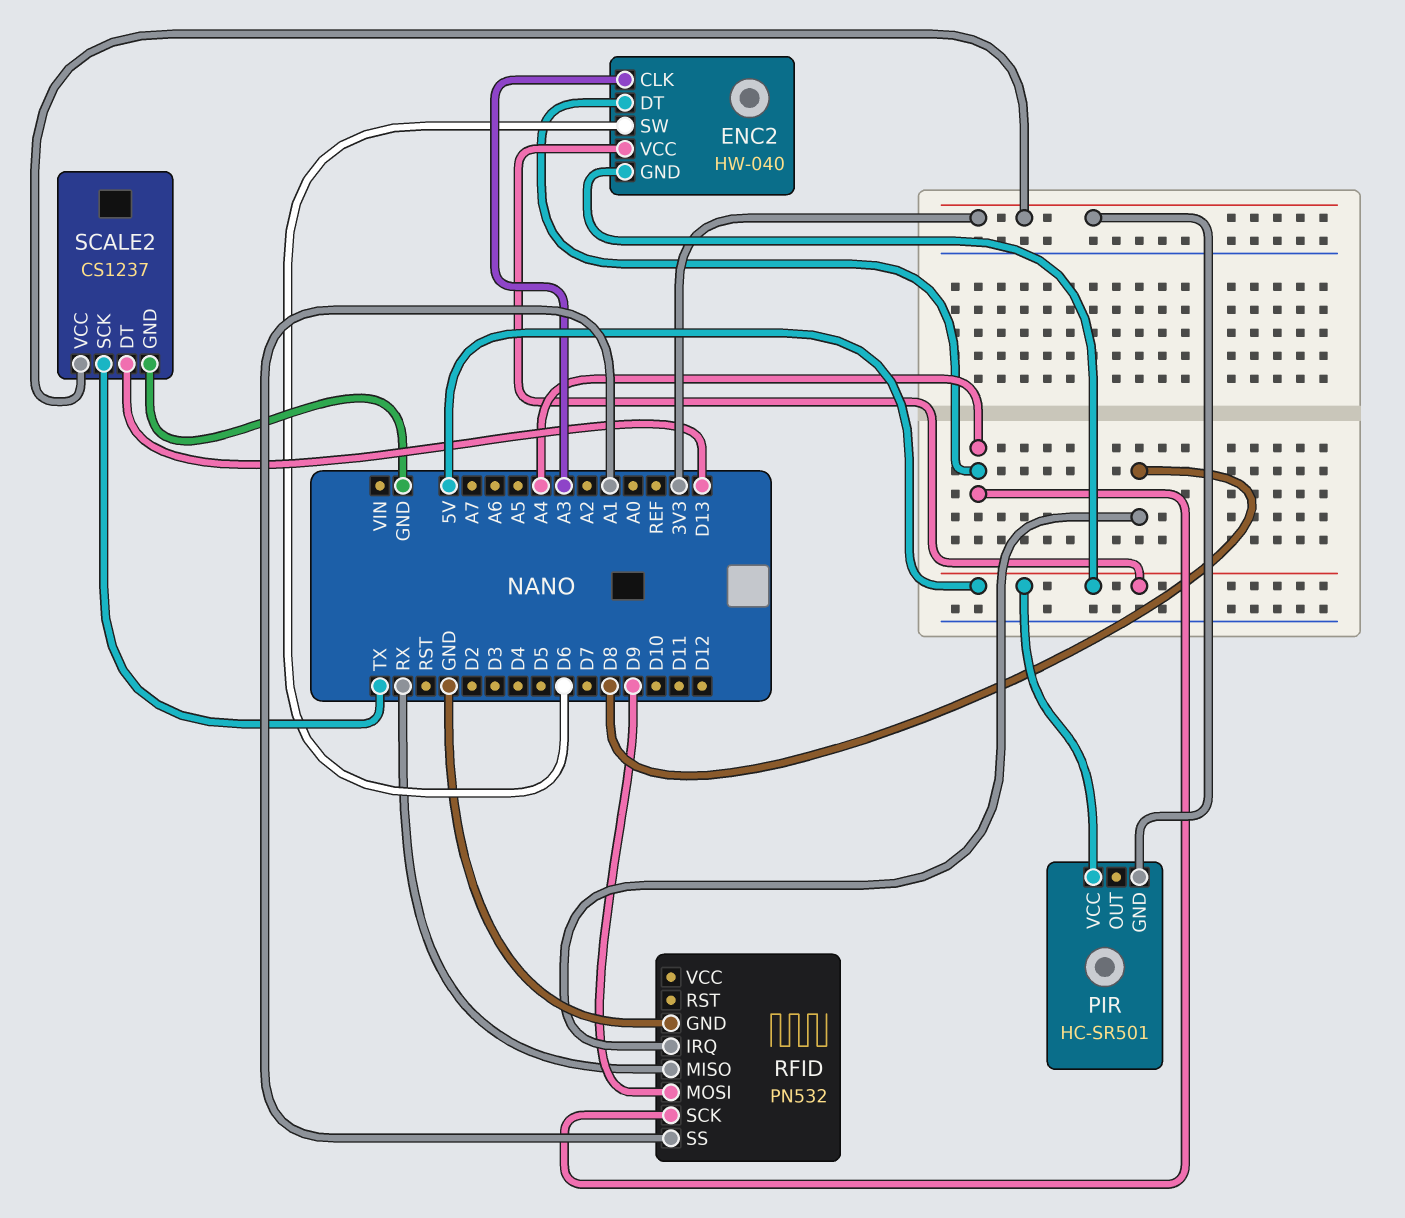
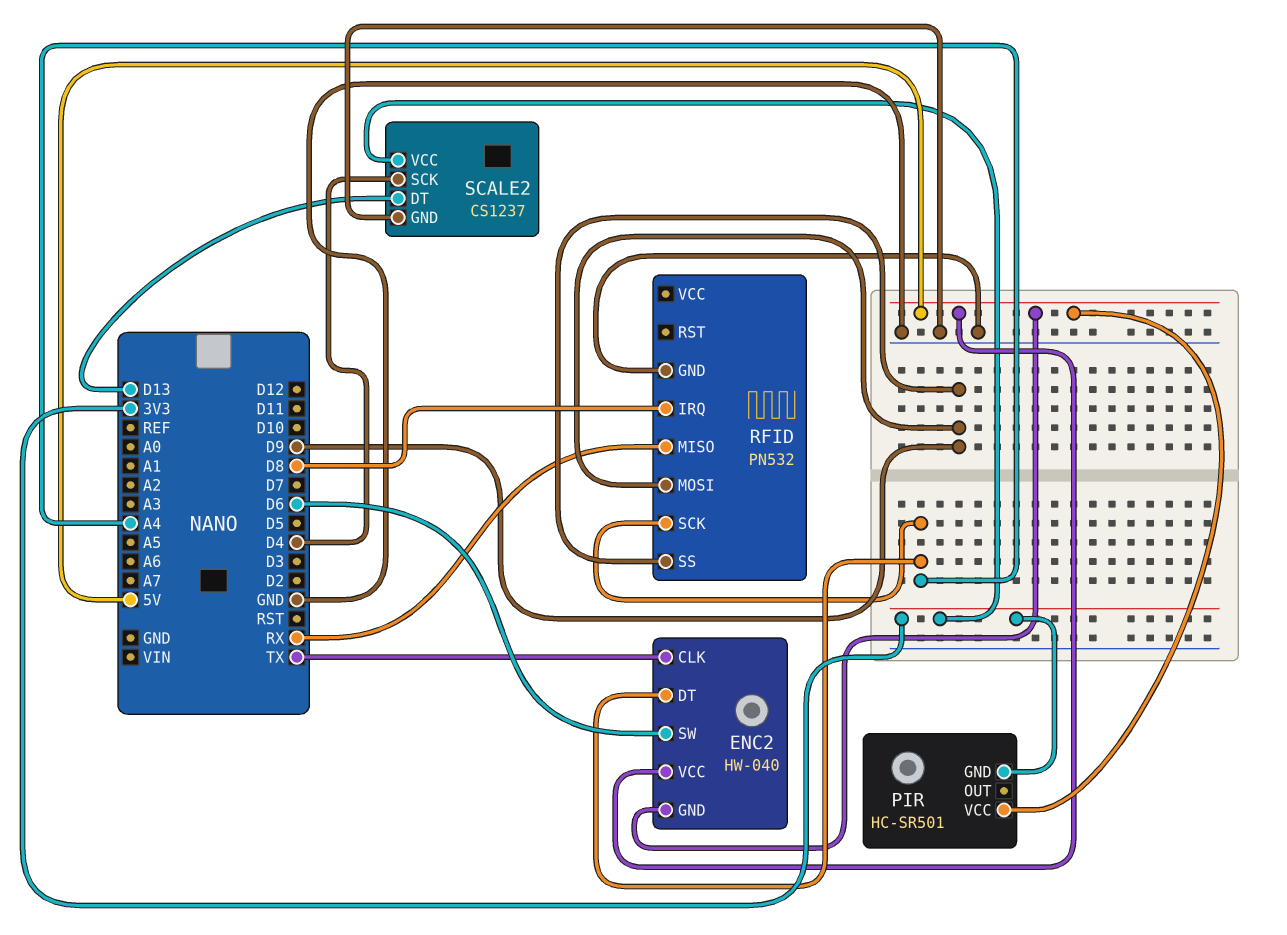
ENC2 pin CLK: A3 -> TX
RFID pin SS: A1 -> D9
SCALE2 pin SCK: TX -> D4

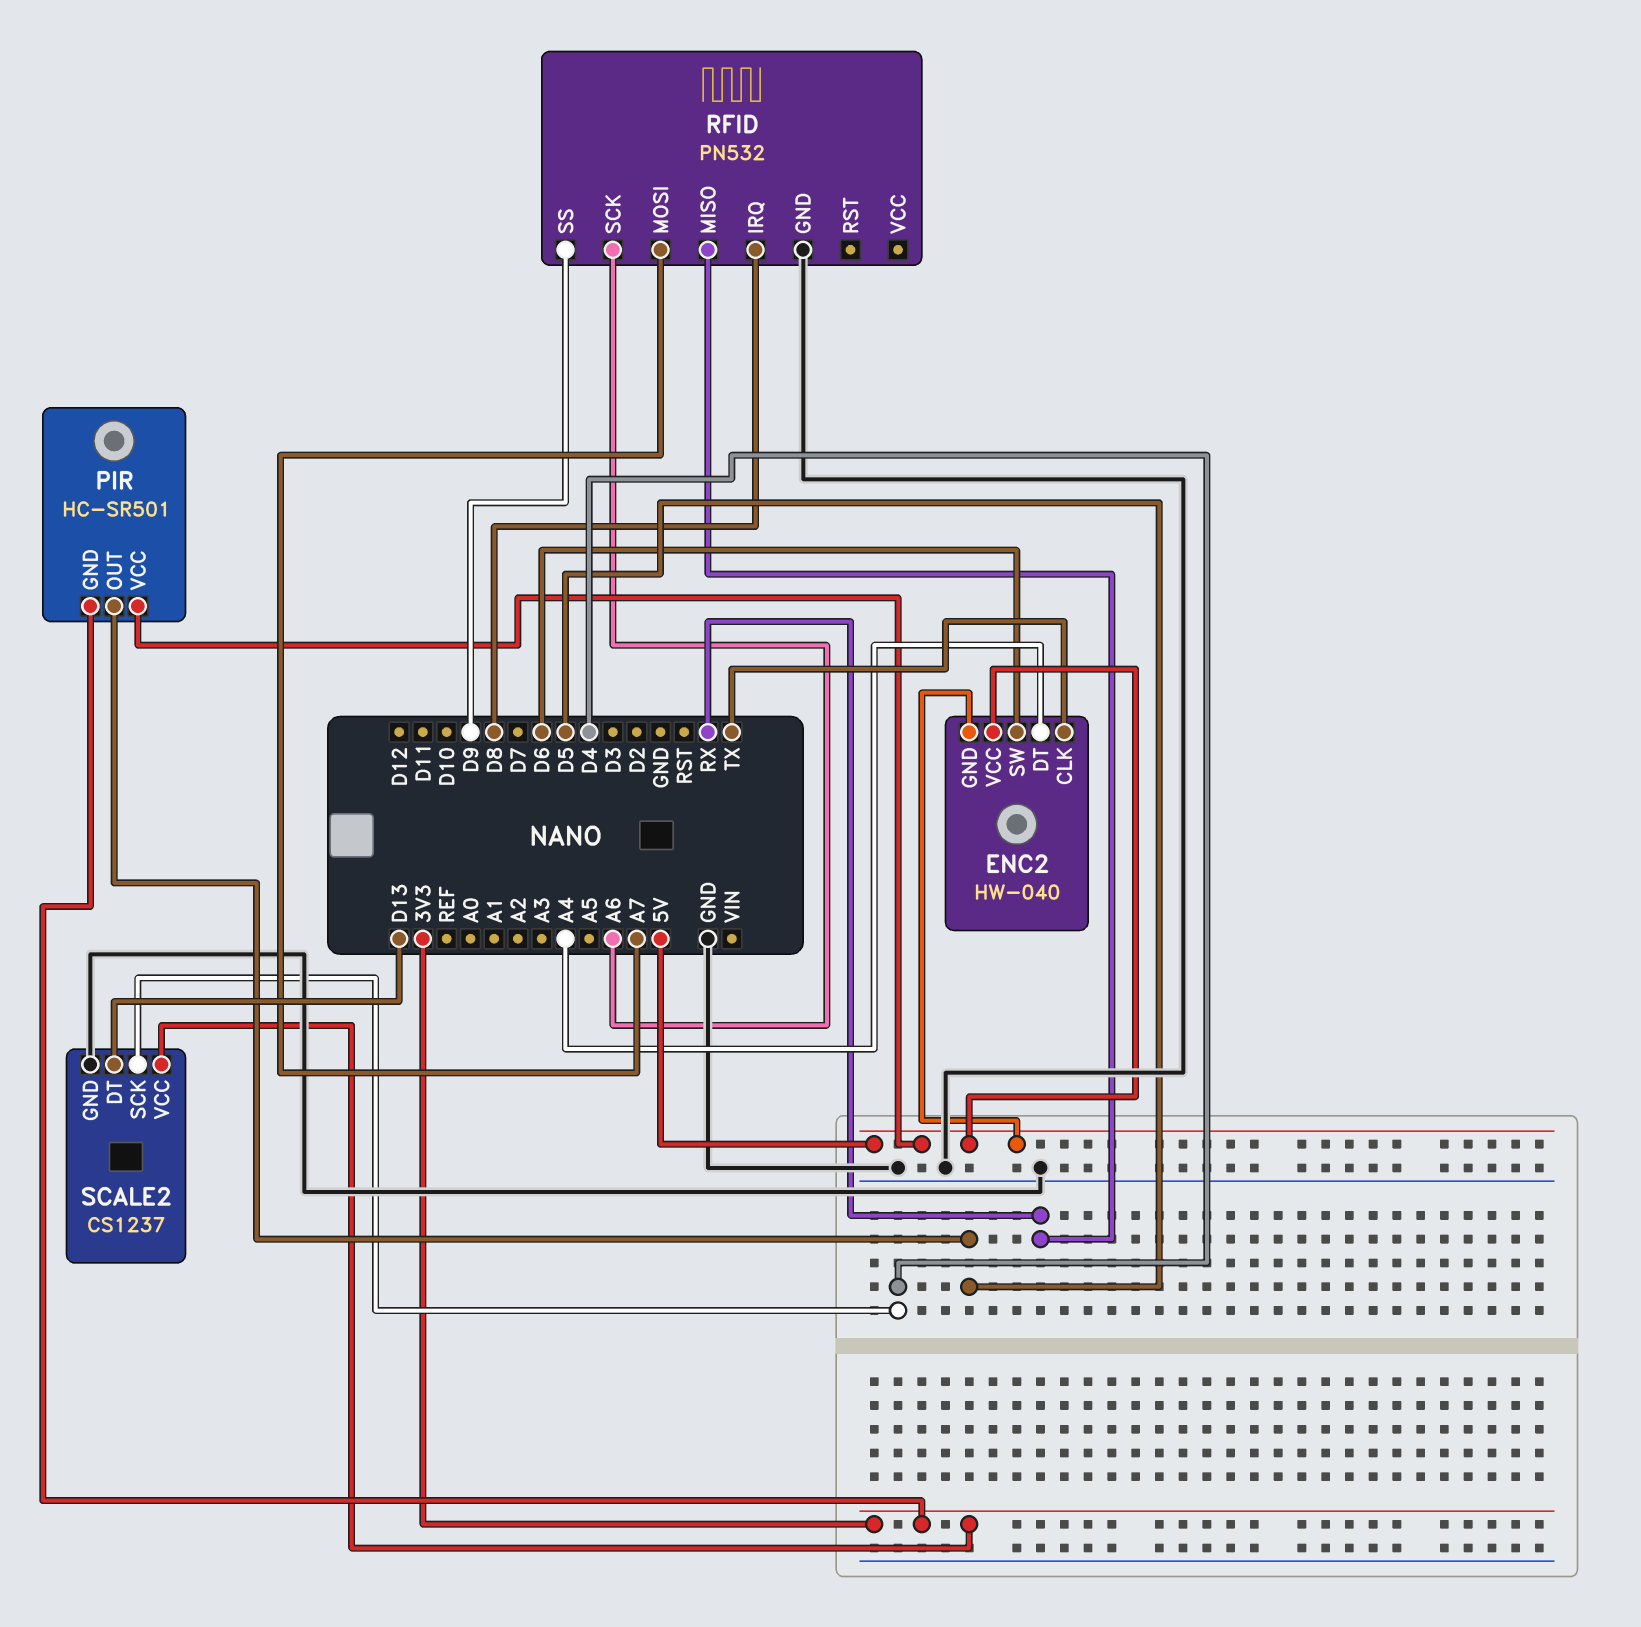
PIR pin OUT: none -> D5
RFID pin MOSI: D9 -> A7
RFID pin SCK: A4 -> A6

